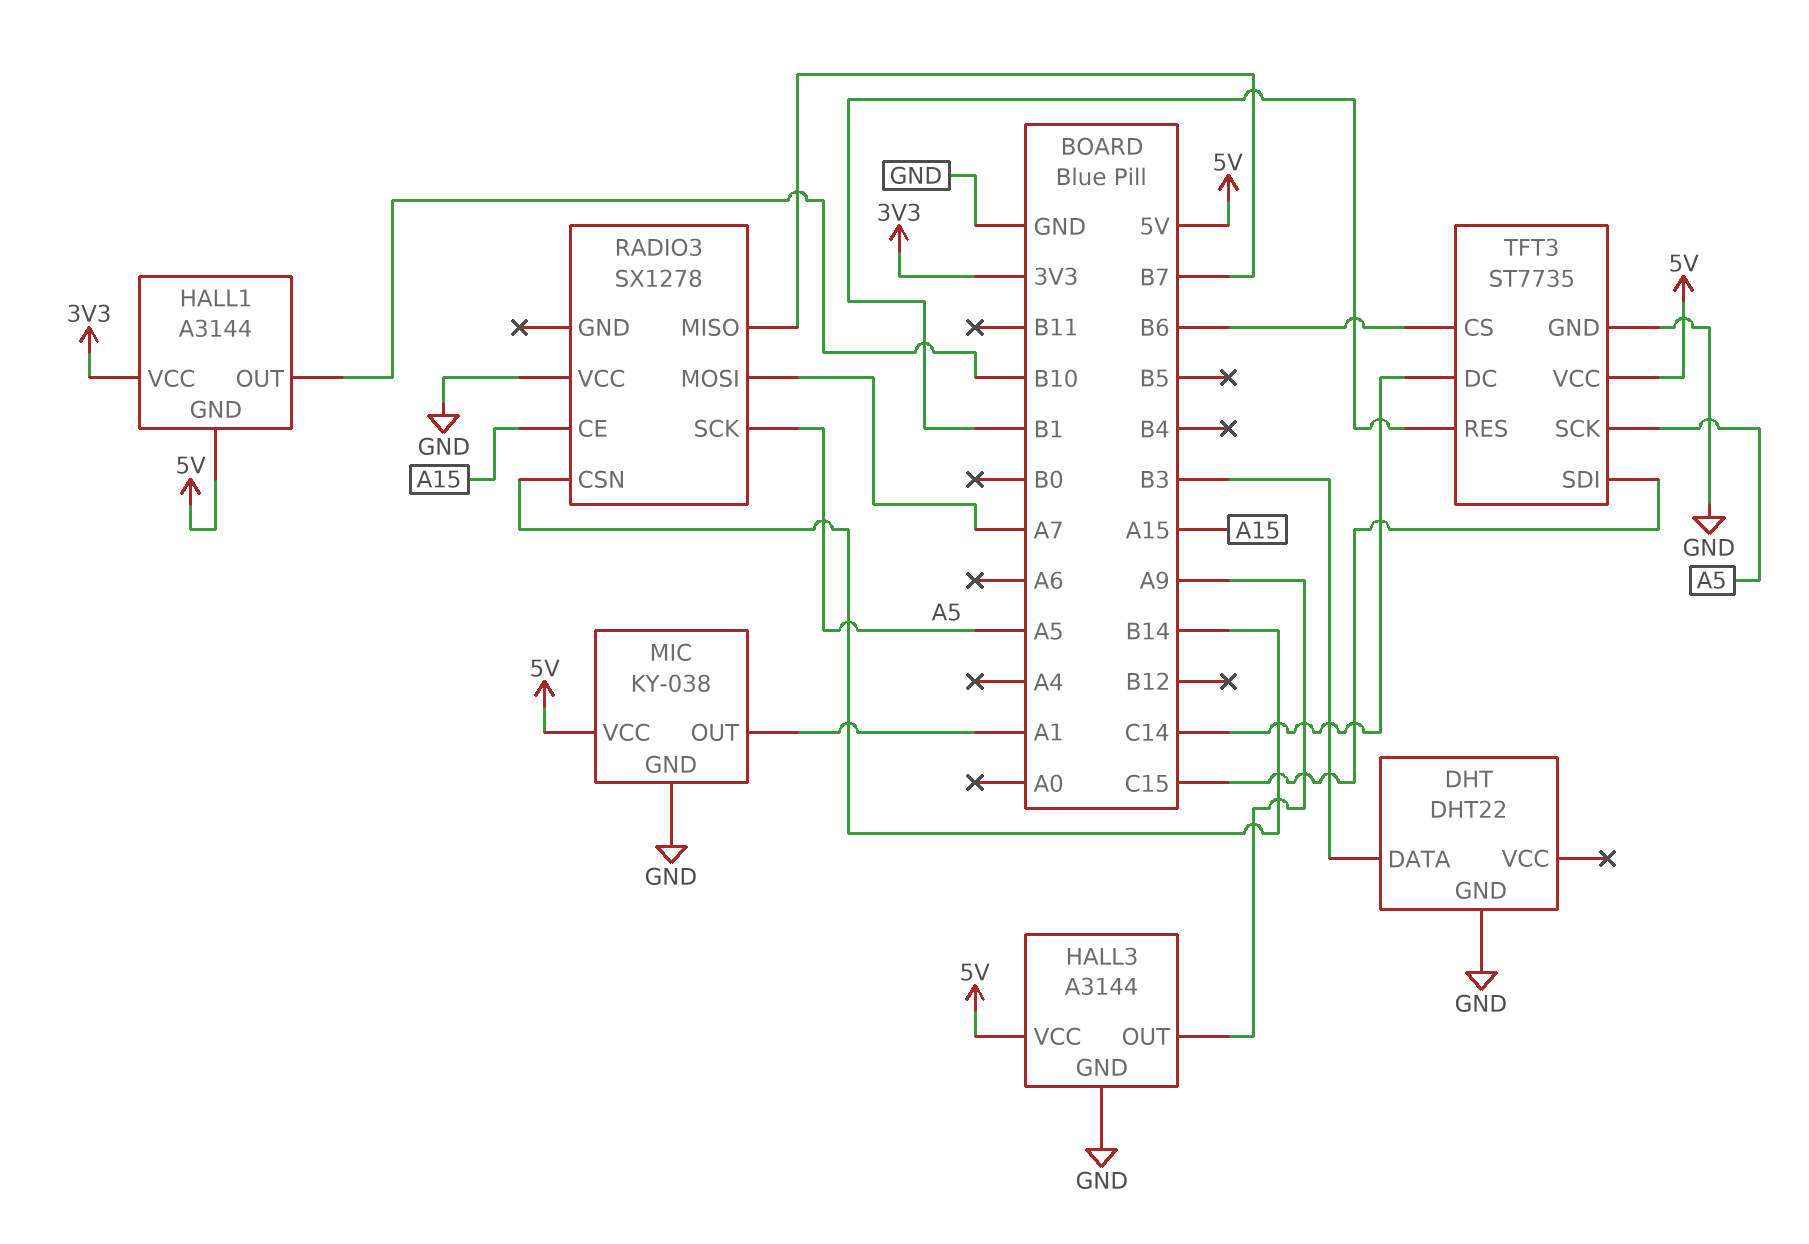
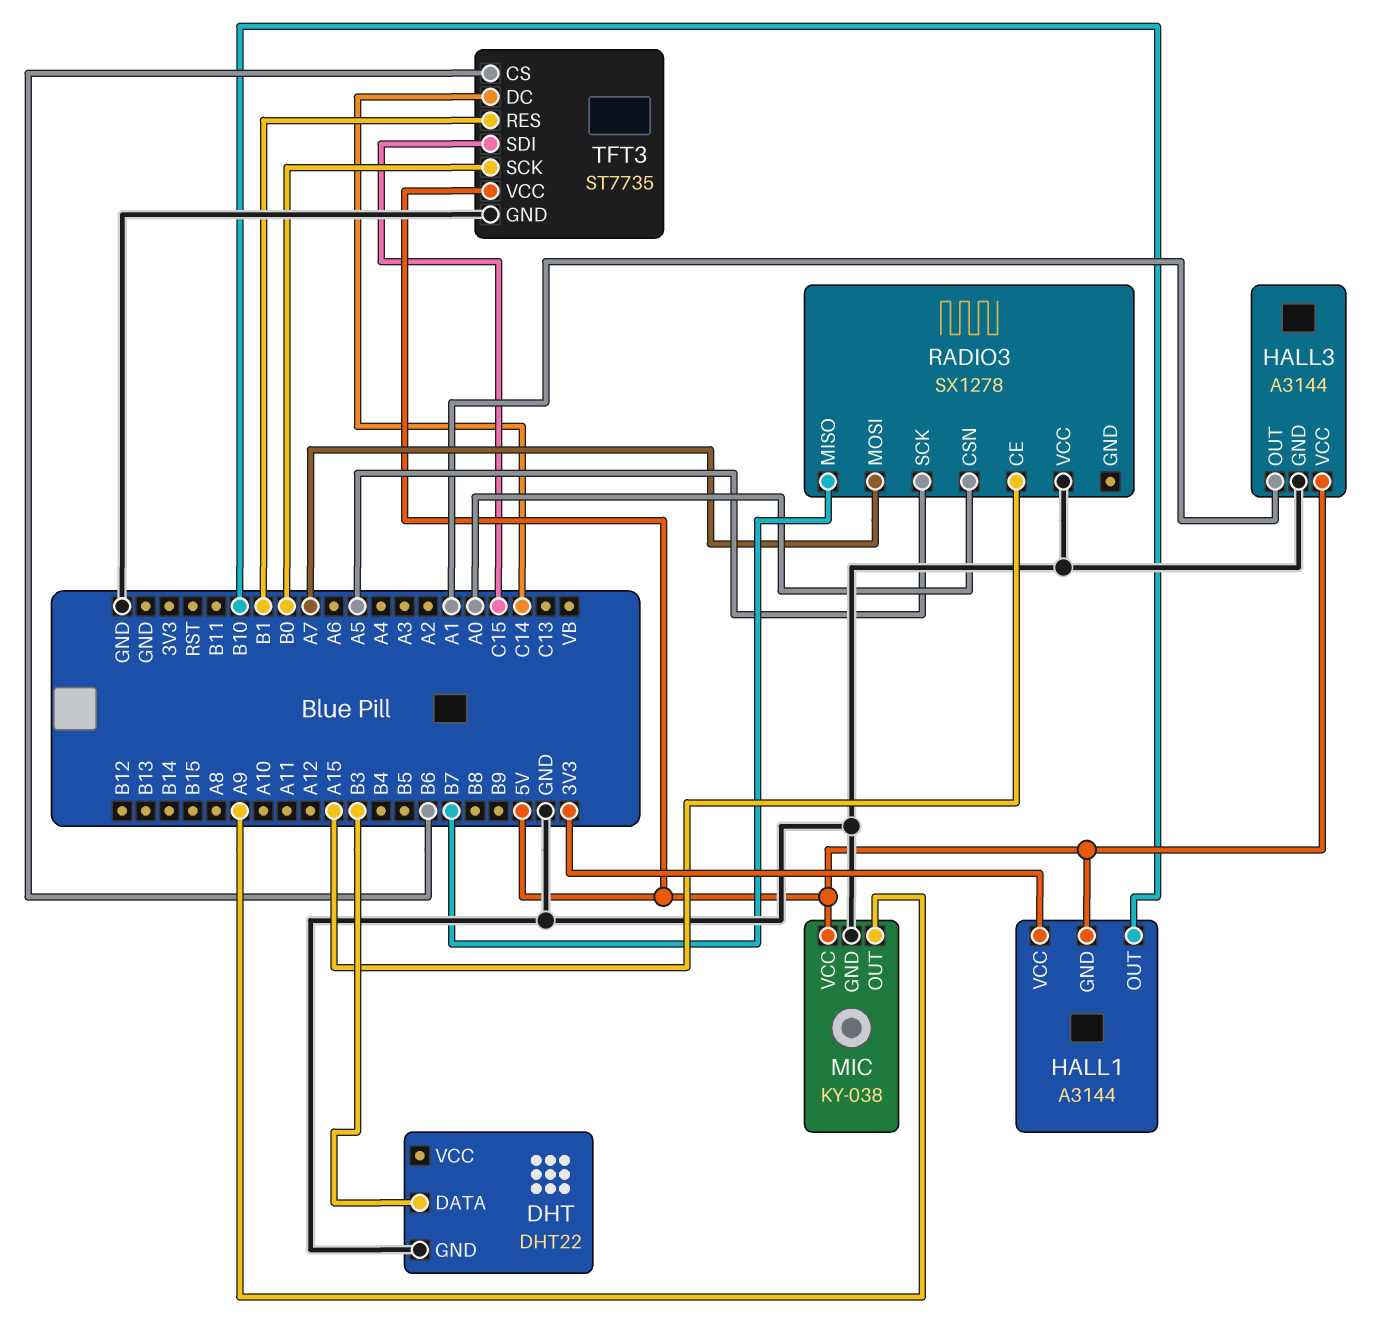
HALL3 pin OUT: A9 -> A1
MIC pin OUT: A1 -> A9
RADIO3 pin CSN: B14 -> A0
TFT3 pin SCK: A5 -> B0

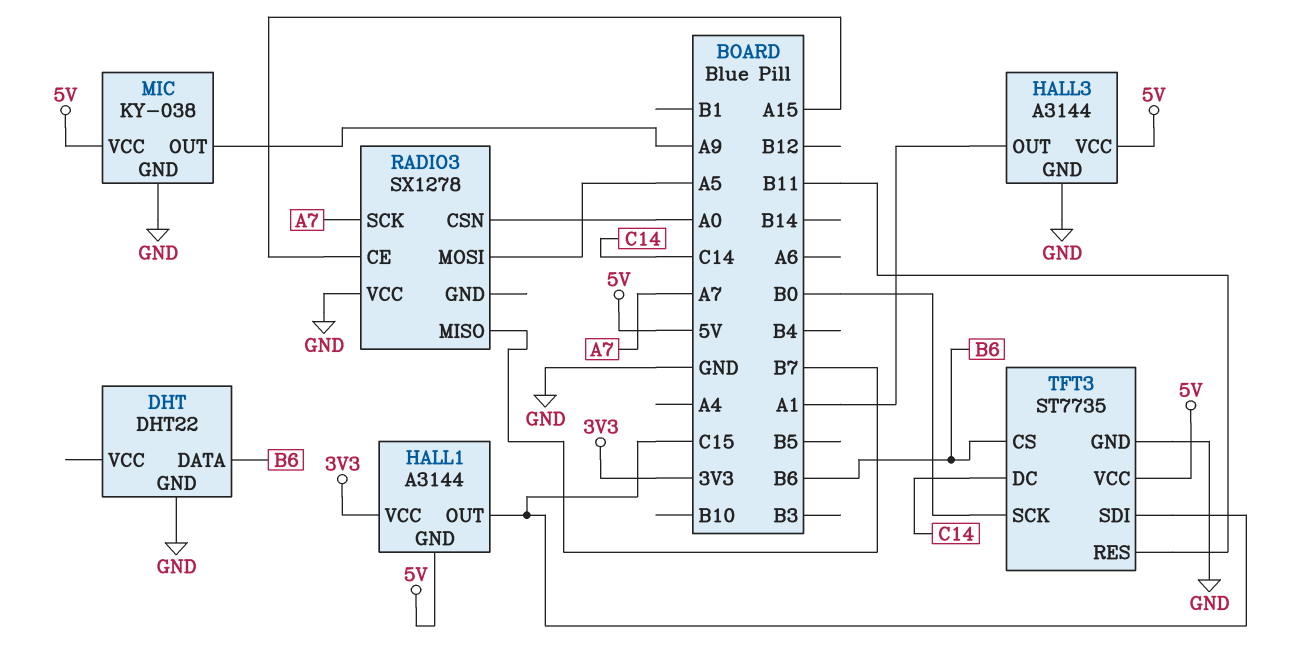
DHT pin DATA: B3 -> B6
HALL1 pin OUT: B10 -> C15
RADIO3 pin MOSI: A7 -> A5
RADIO3 pin SCK: A5 -> A7
TFT3 pin RES: B1 -> B11

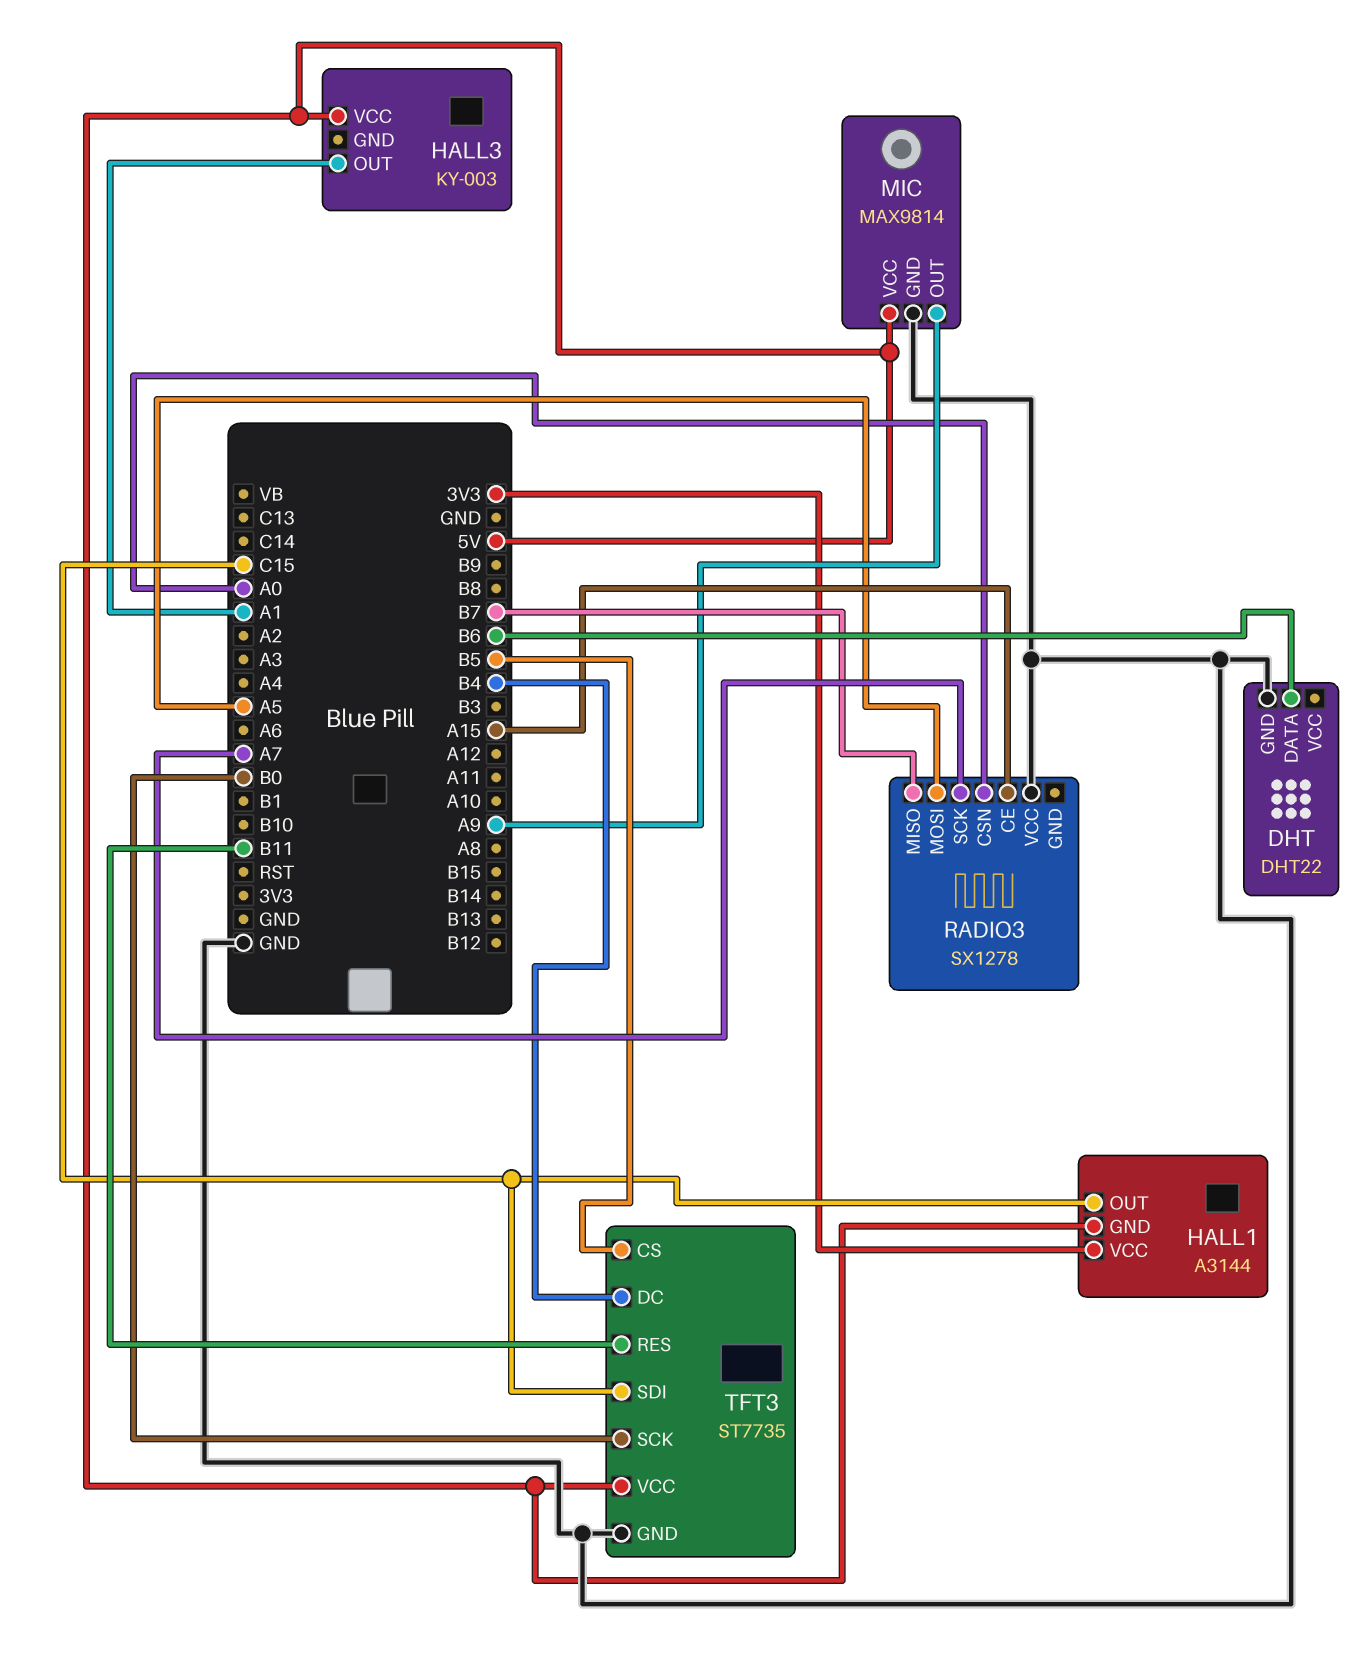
HALL3: A3144 -> KY-003
HALL3 pin GND: GND -> none
MIC: KY-038 -> MAX9814
TFT3 pin CS: B6 -> B5
TFT3 pin DC: C14 -> B4

